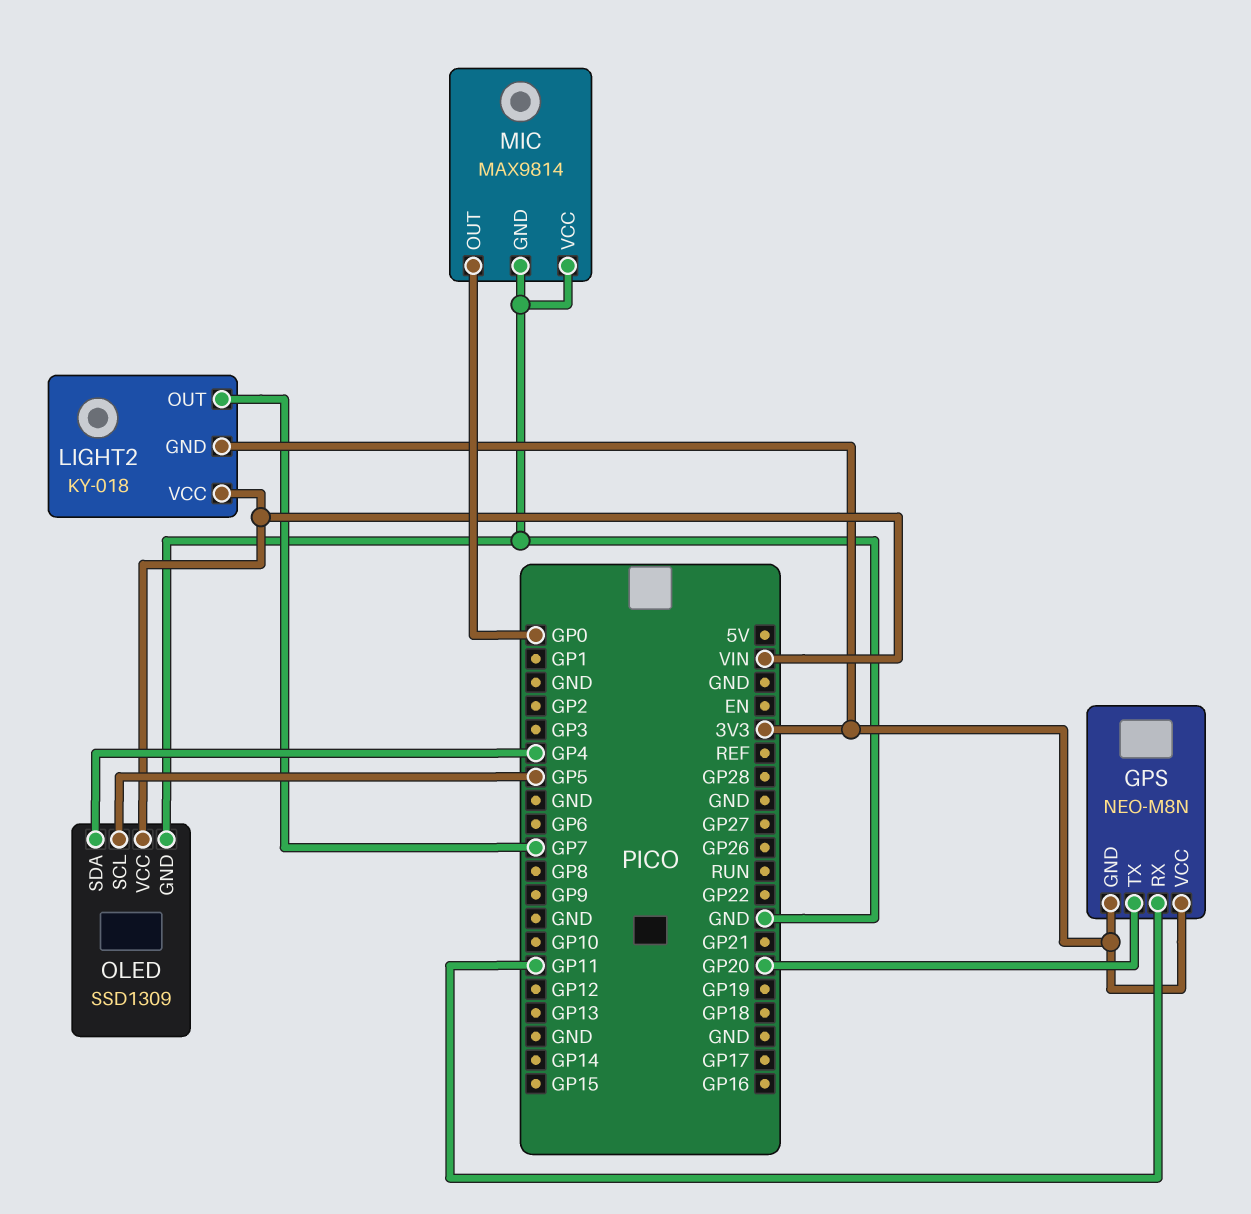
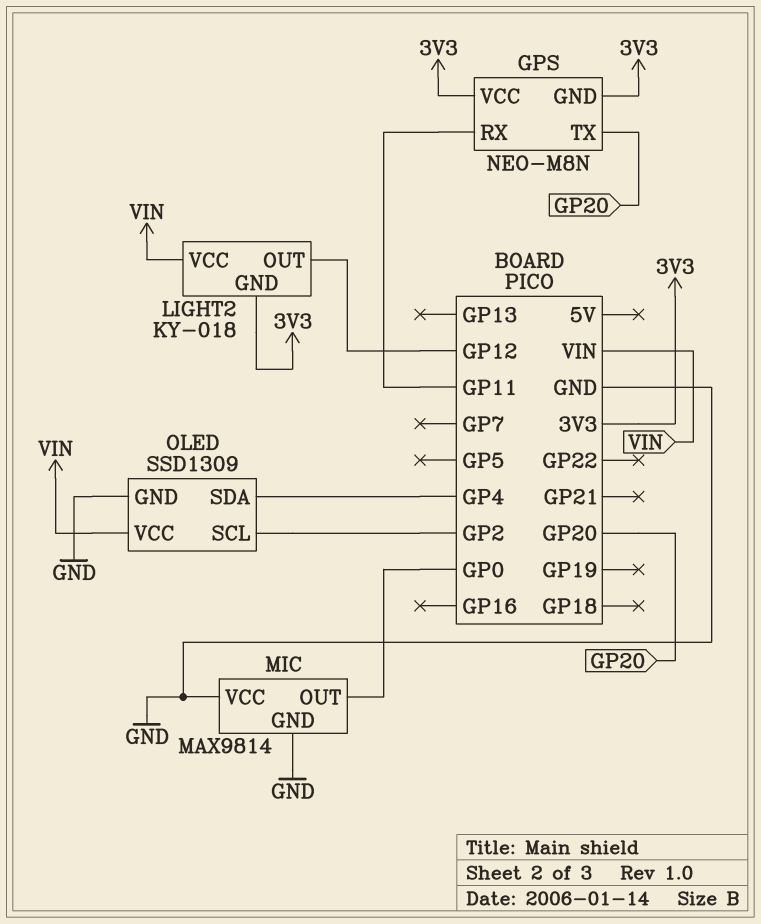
LIGHT2 pin OUT: GP7 -> GP12
OLED pin SCL: GP5 -> GP2

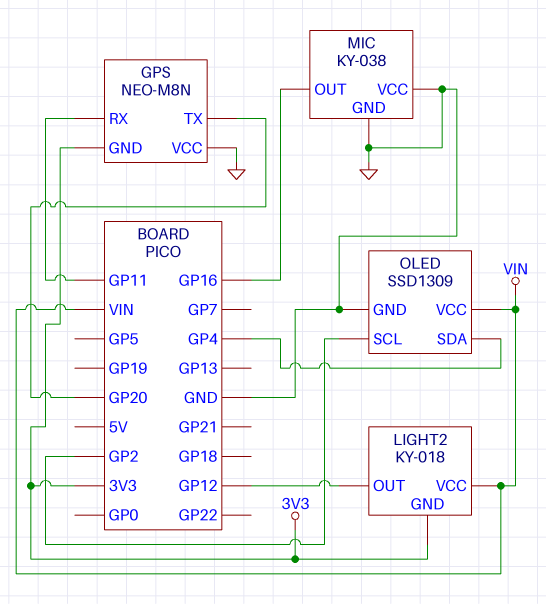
GPS pin VCC: 3V3 -> GND
MIC: MAX9814 -> KY-038
MIC pin OUT: GP0 -> GP16

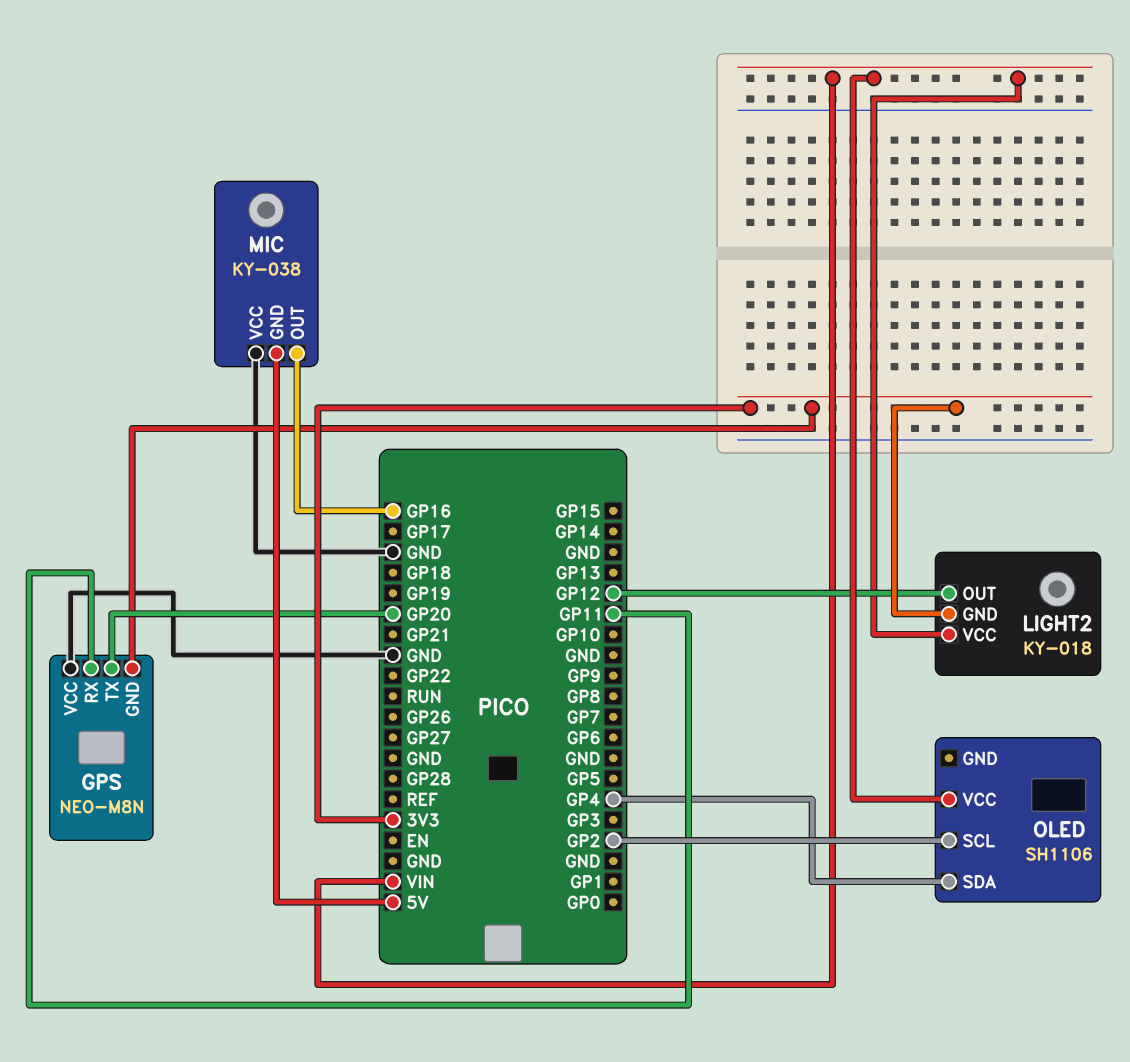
MIC pin GND: GND -> 5V
OLED: SSD1309 -> SH1106
OLED pin GND: GND -> none

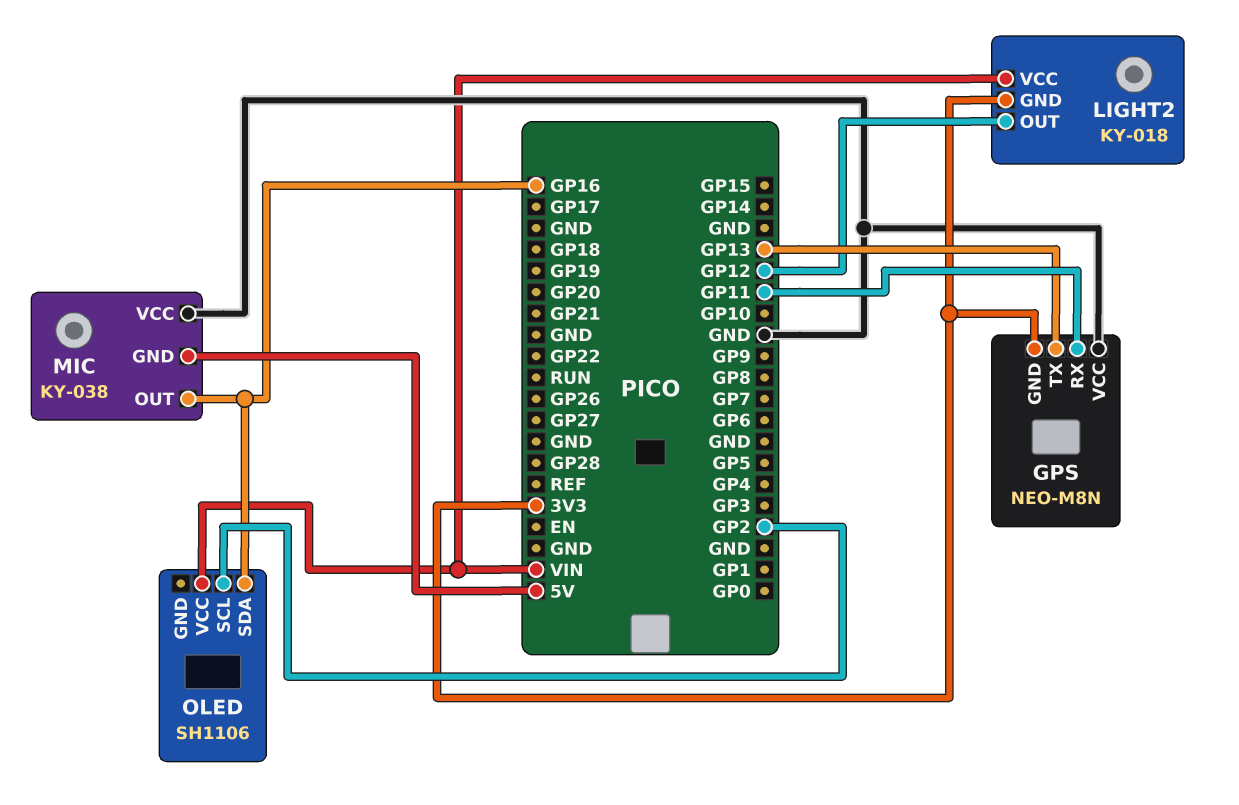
GPS pin TX: GP20 -> GP13
OLED pin SDA: GP4 -> GP16

